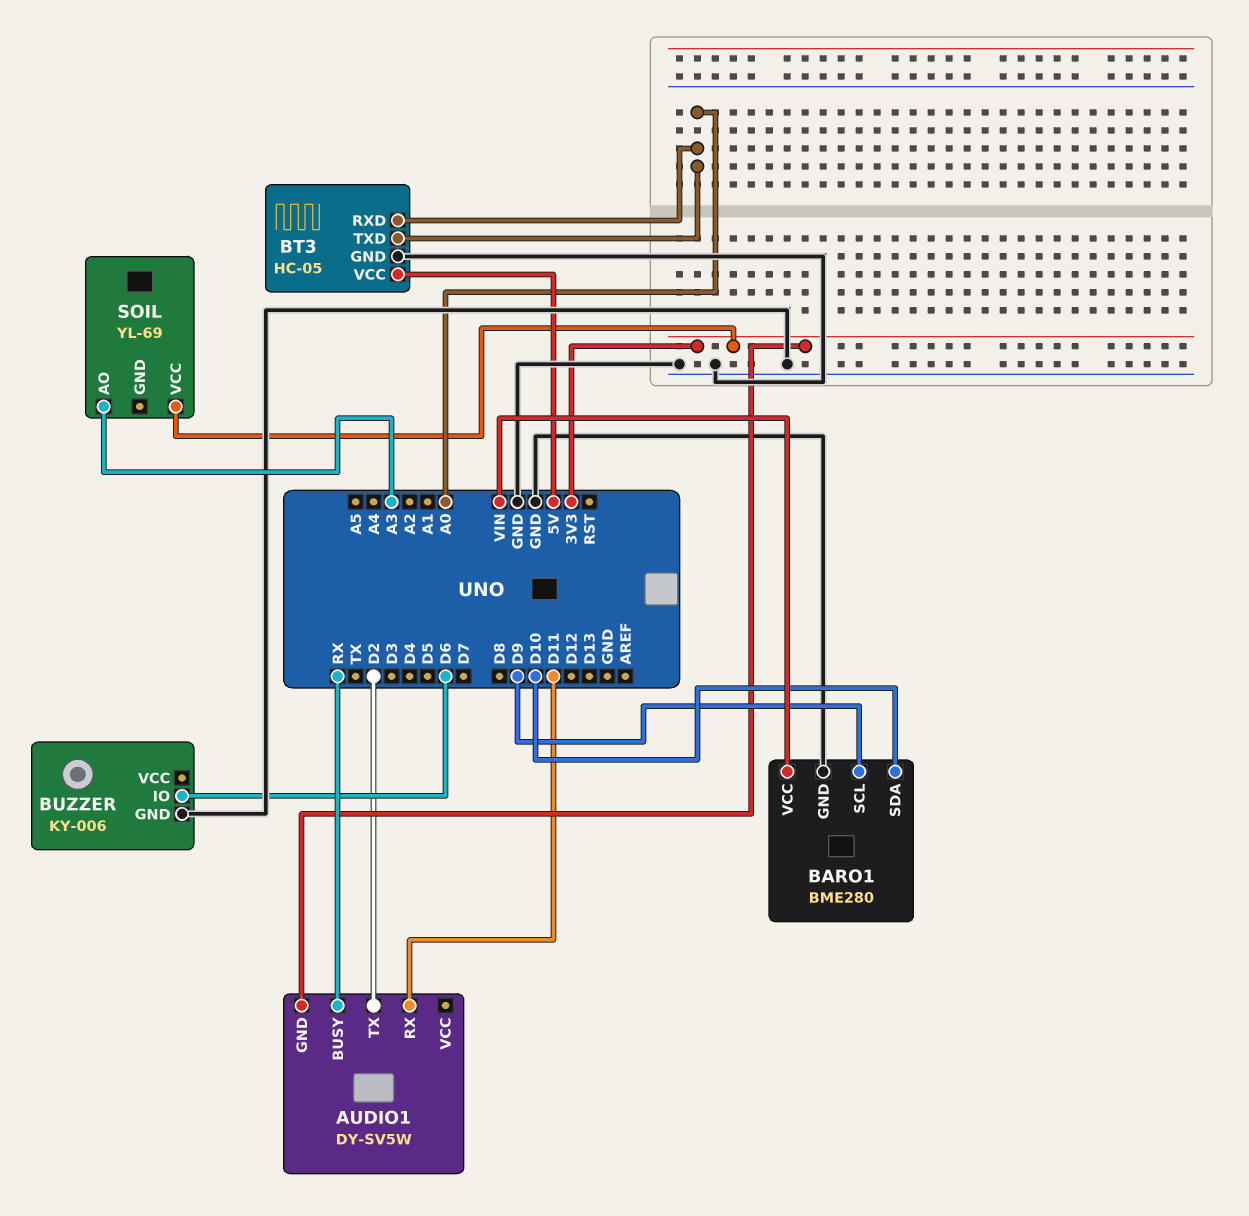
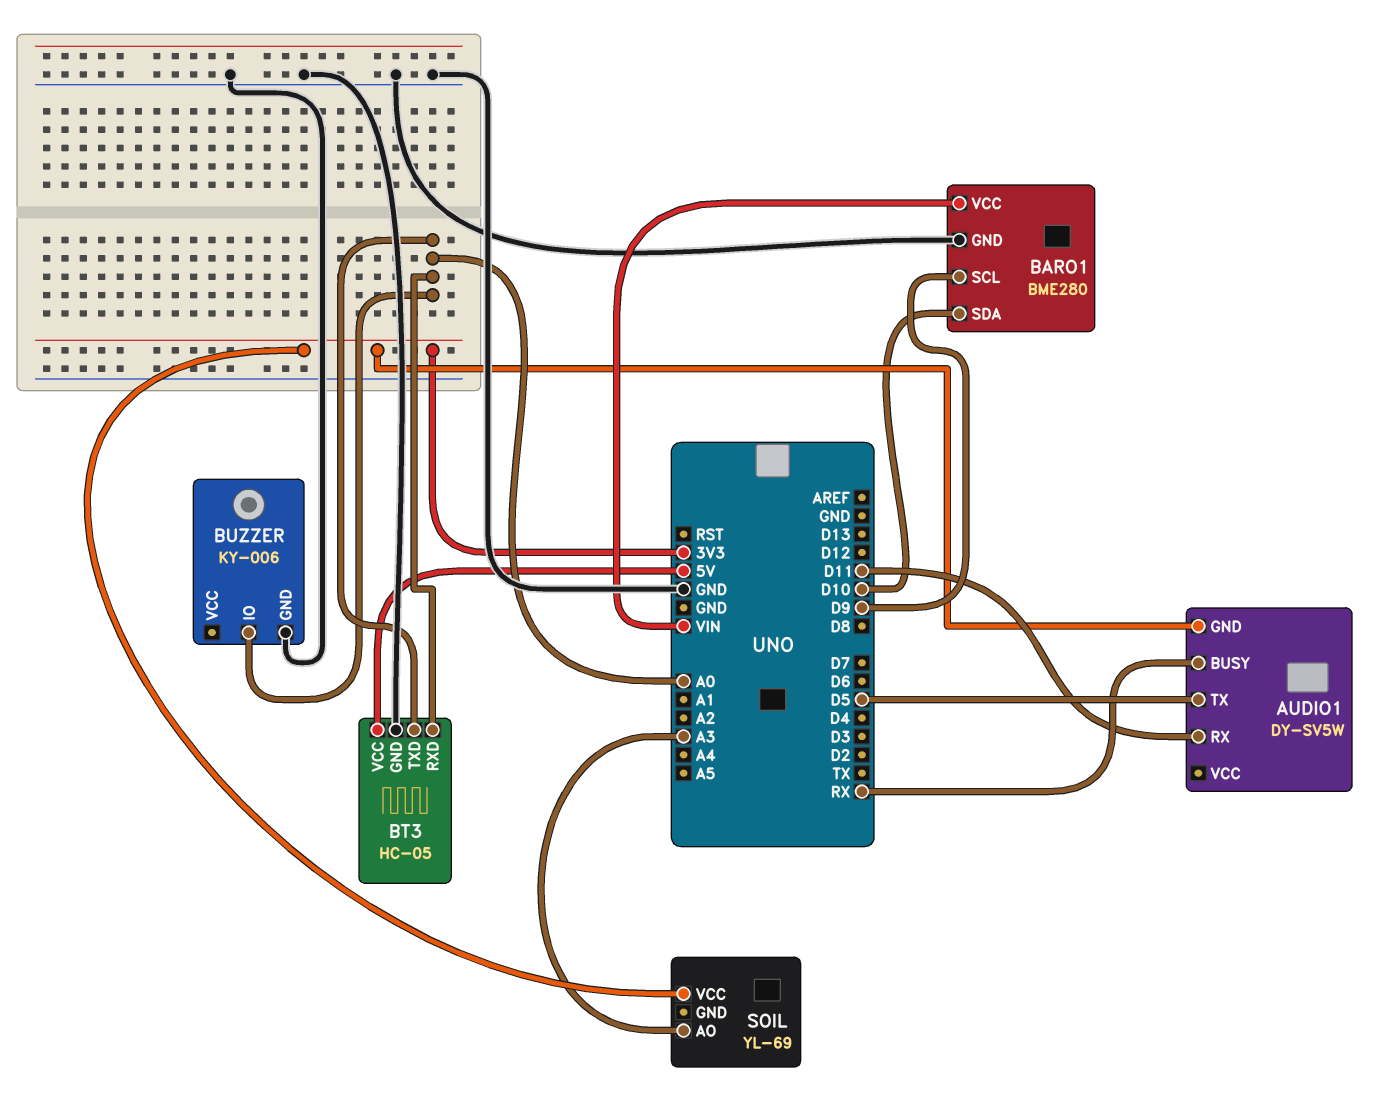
AUDIO1 pin TX: D2 -> D5
BUZZER pin IO: D6 -> A0

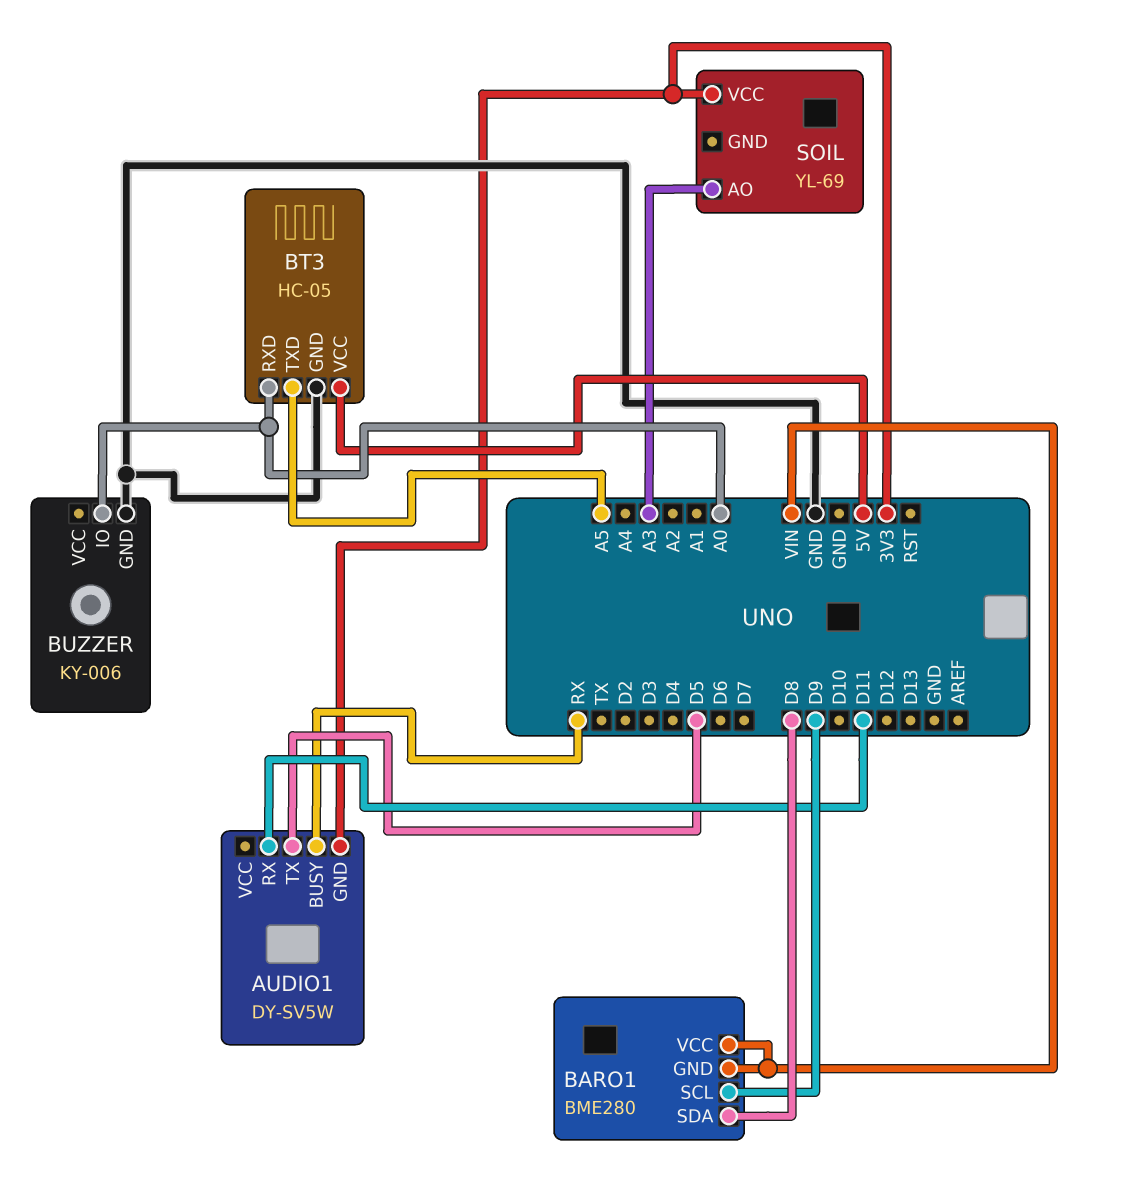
BARO1 pin GND: GND -> VIN
BARO1 pin SDA: D10 -> D8
BT3 pin TXD: A0 -> A5

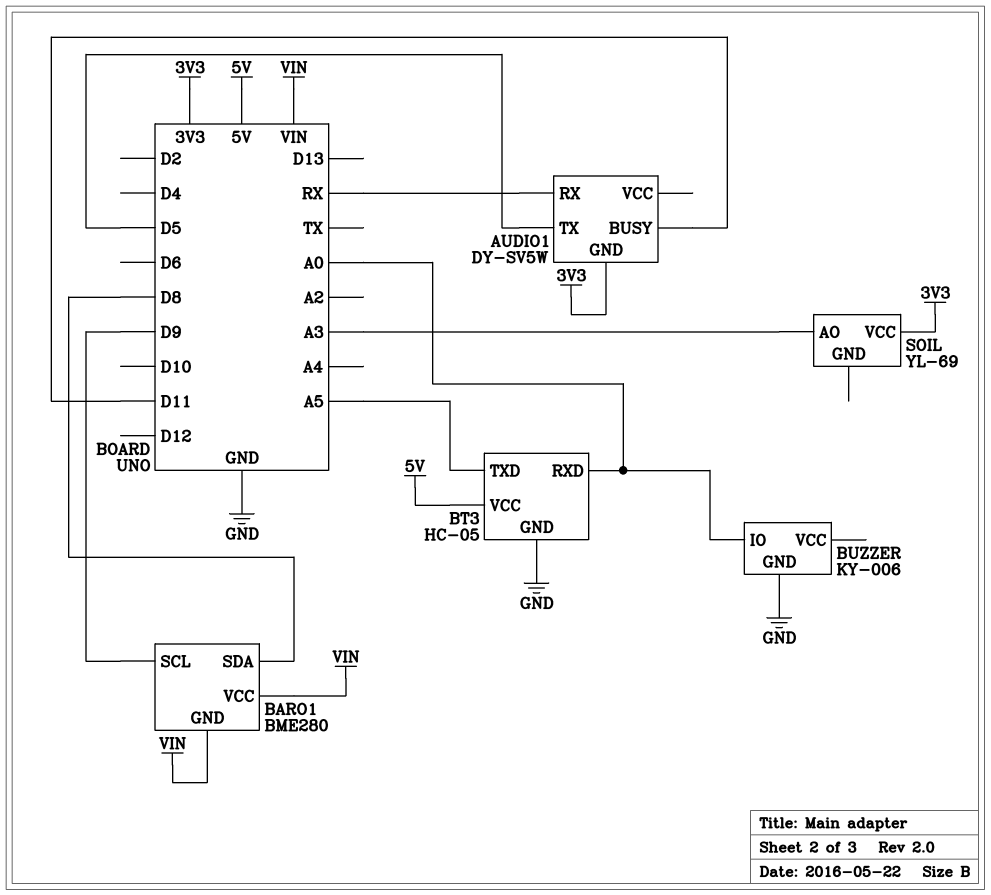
AUDIO1 pin BUSY: RX -> D11
AUDIO1 pin RX: D11 -> RX

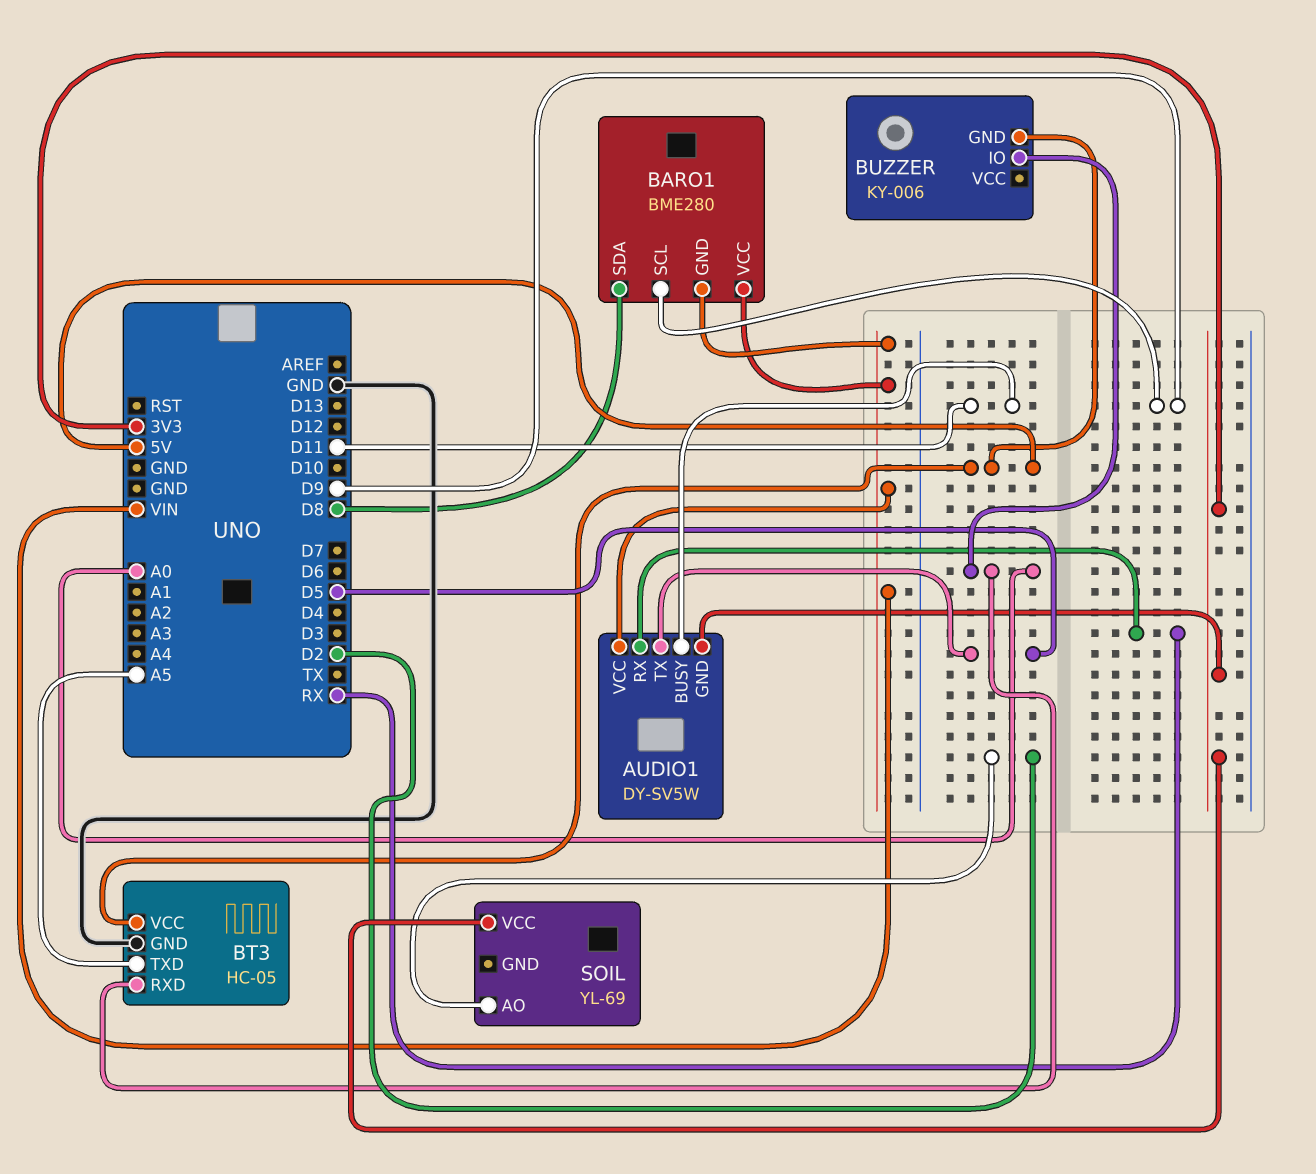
AUDIO1 pin VCC: none -> VIN
BUZZER pin GND: GND -> 5V
SOIL pin AO: A3 -> D2

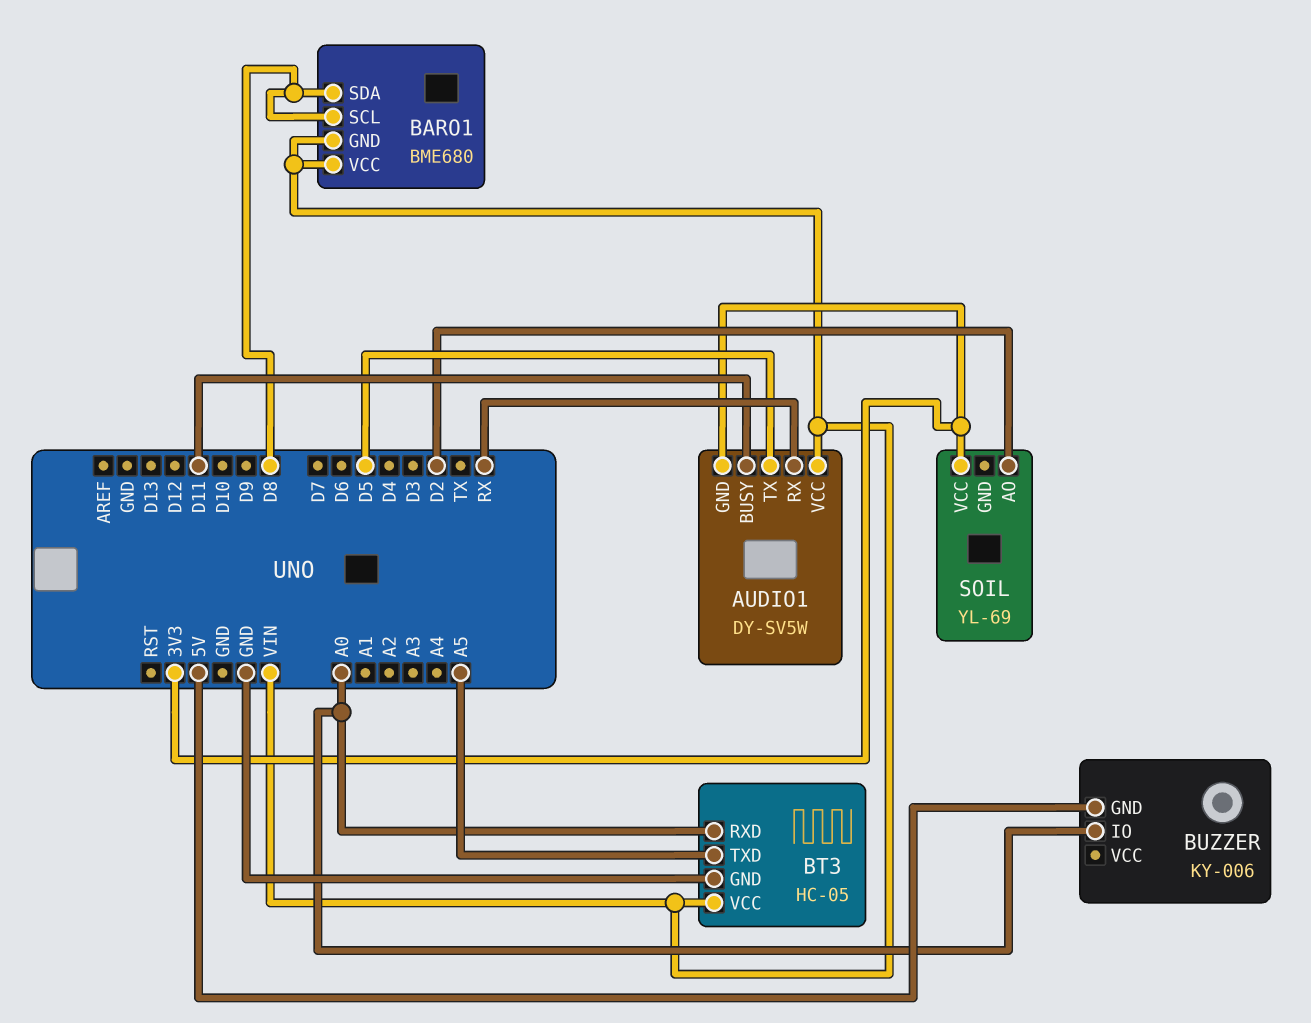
BARO1: BME280 -> BME680
BARO1 pin SCL: D9 -> D8
BT3 pin VCC: 5V -> VIN

